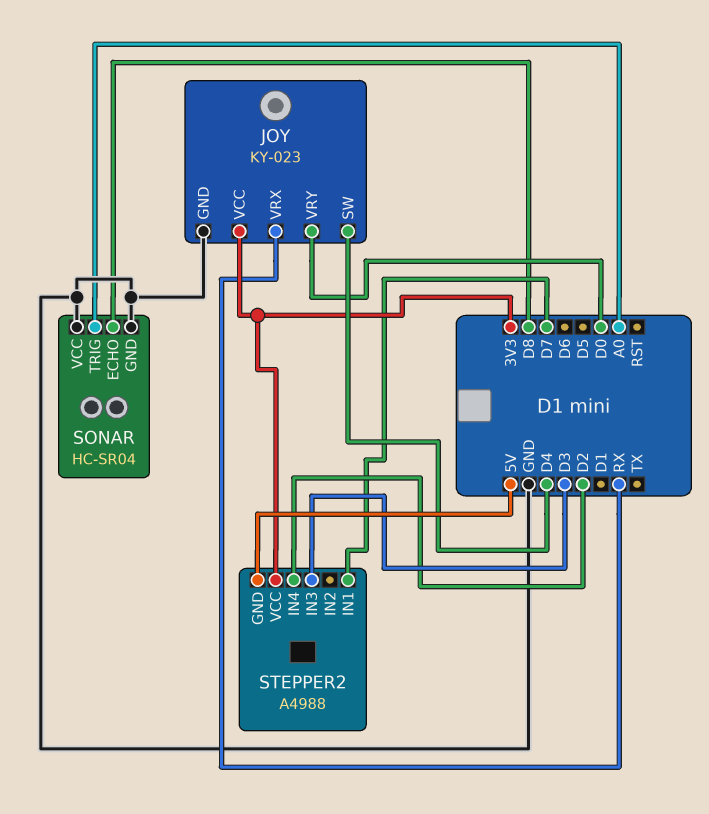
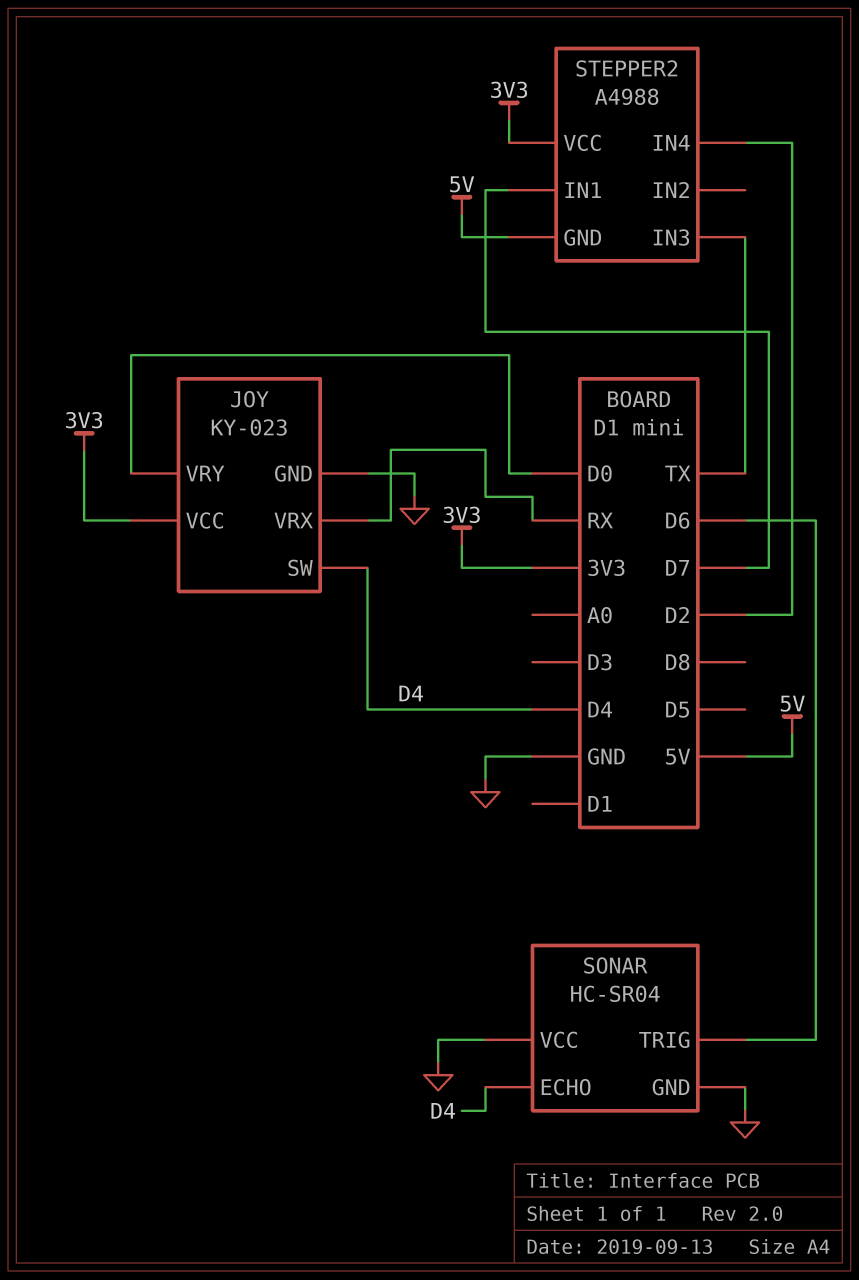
SONAR pin ECHO: D8 -> D4
SONAR pin TRIG: A0 -> D6
STEPPER2 pin IN3: D3 -> TX

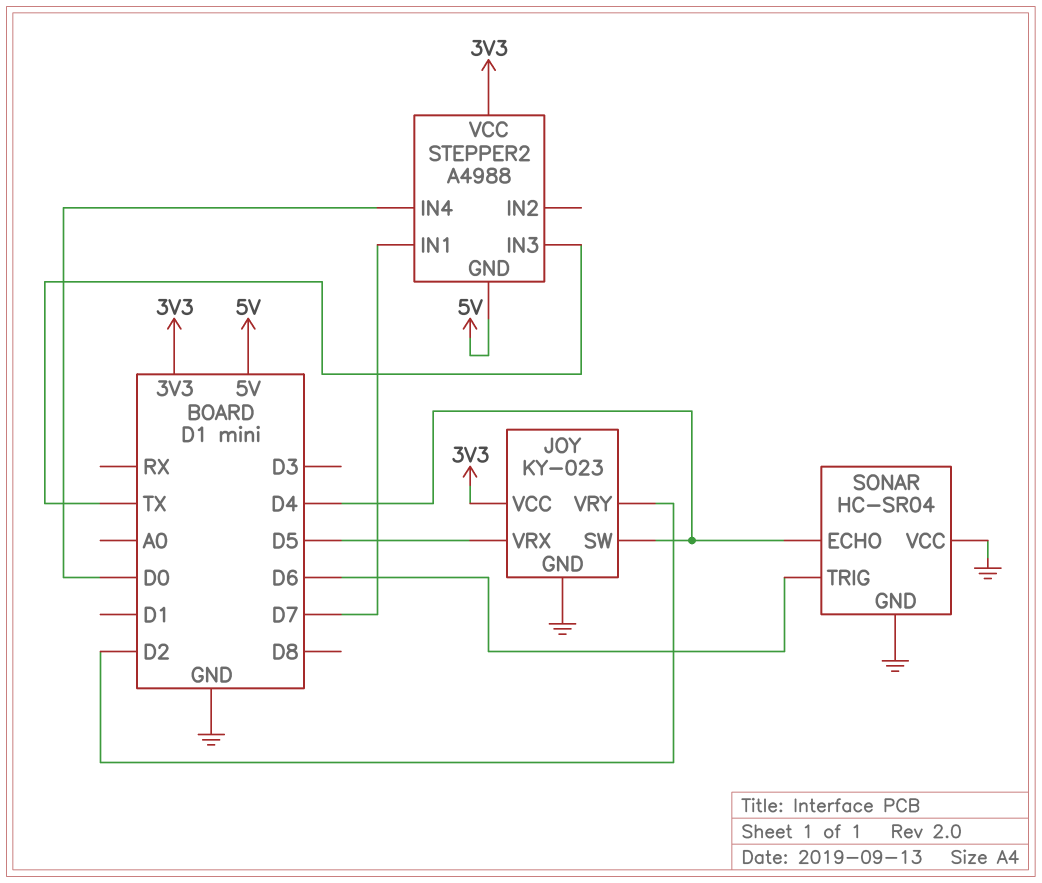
JOY pin VRX: RX -> D5
JOY pin VRY: D0 -> D2
STEPPER2 pin IN4: D2 -> D0

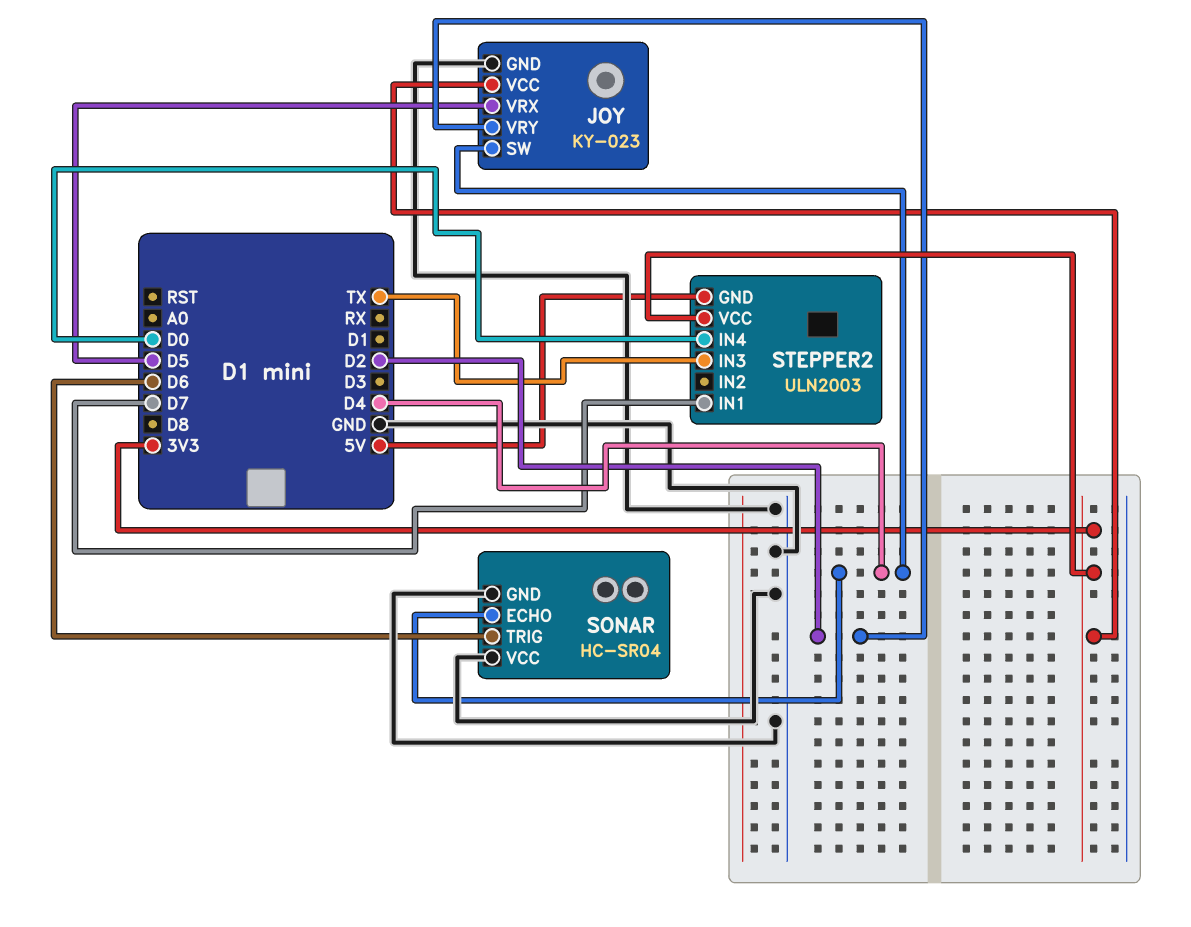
STEPPER2: A4988 -> ULN2003

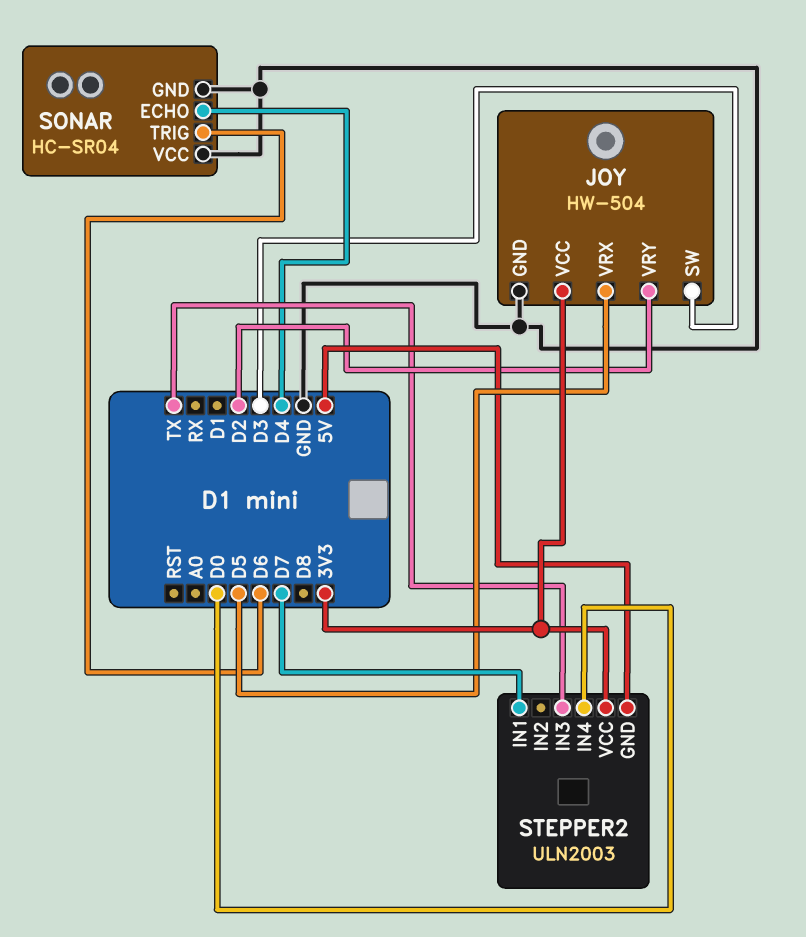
JOY: KY-023 -> HW-504
JOY pin SW: D4 -> D3

